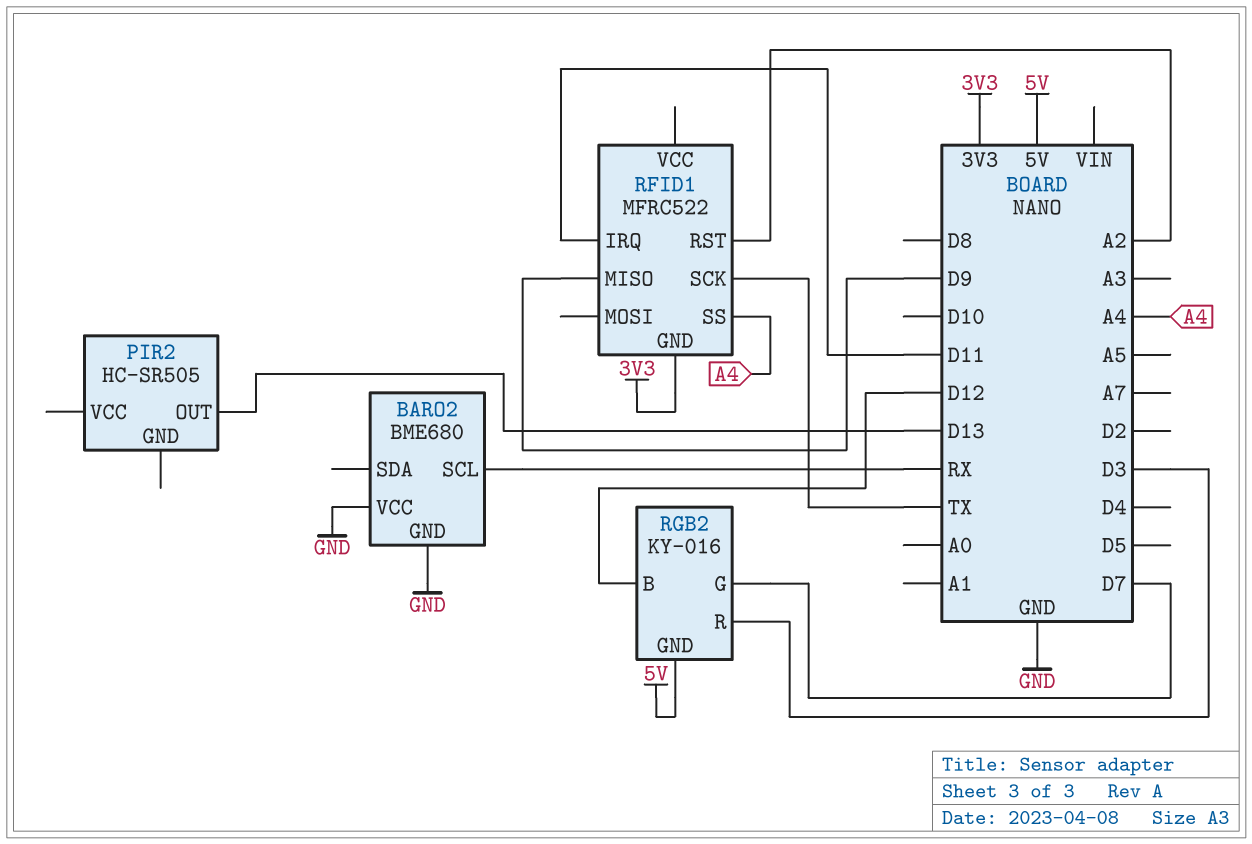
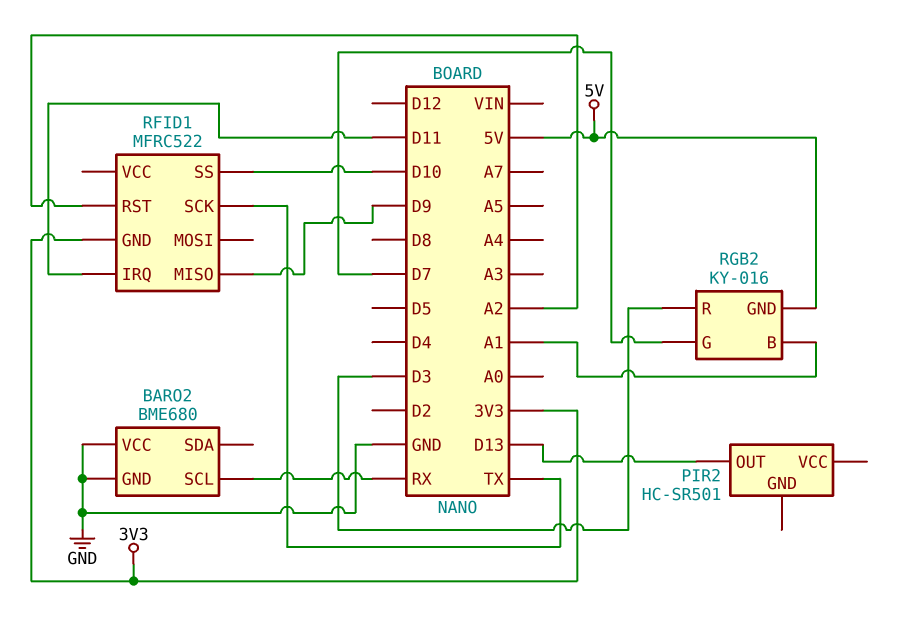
PIR2: HC-SR505 -> HC-SR501
RFID1 pin SS: A4 -> D10
RGB2 pin B: D12 -> A1

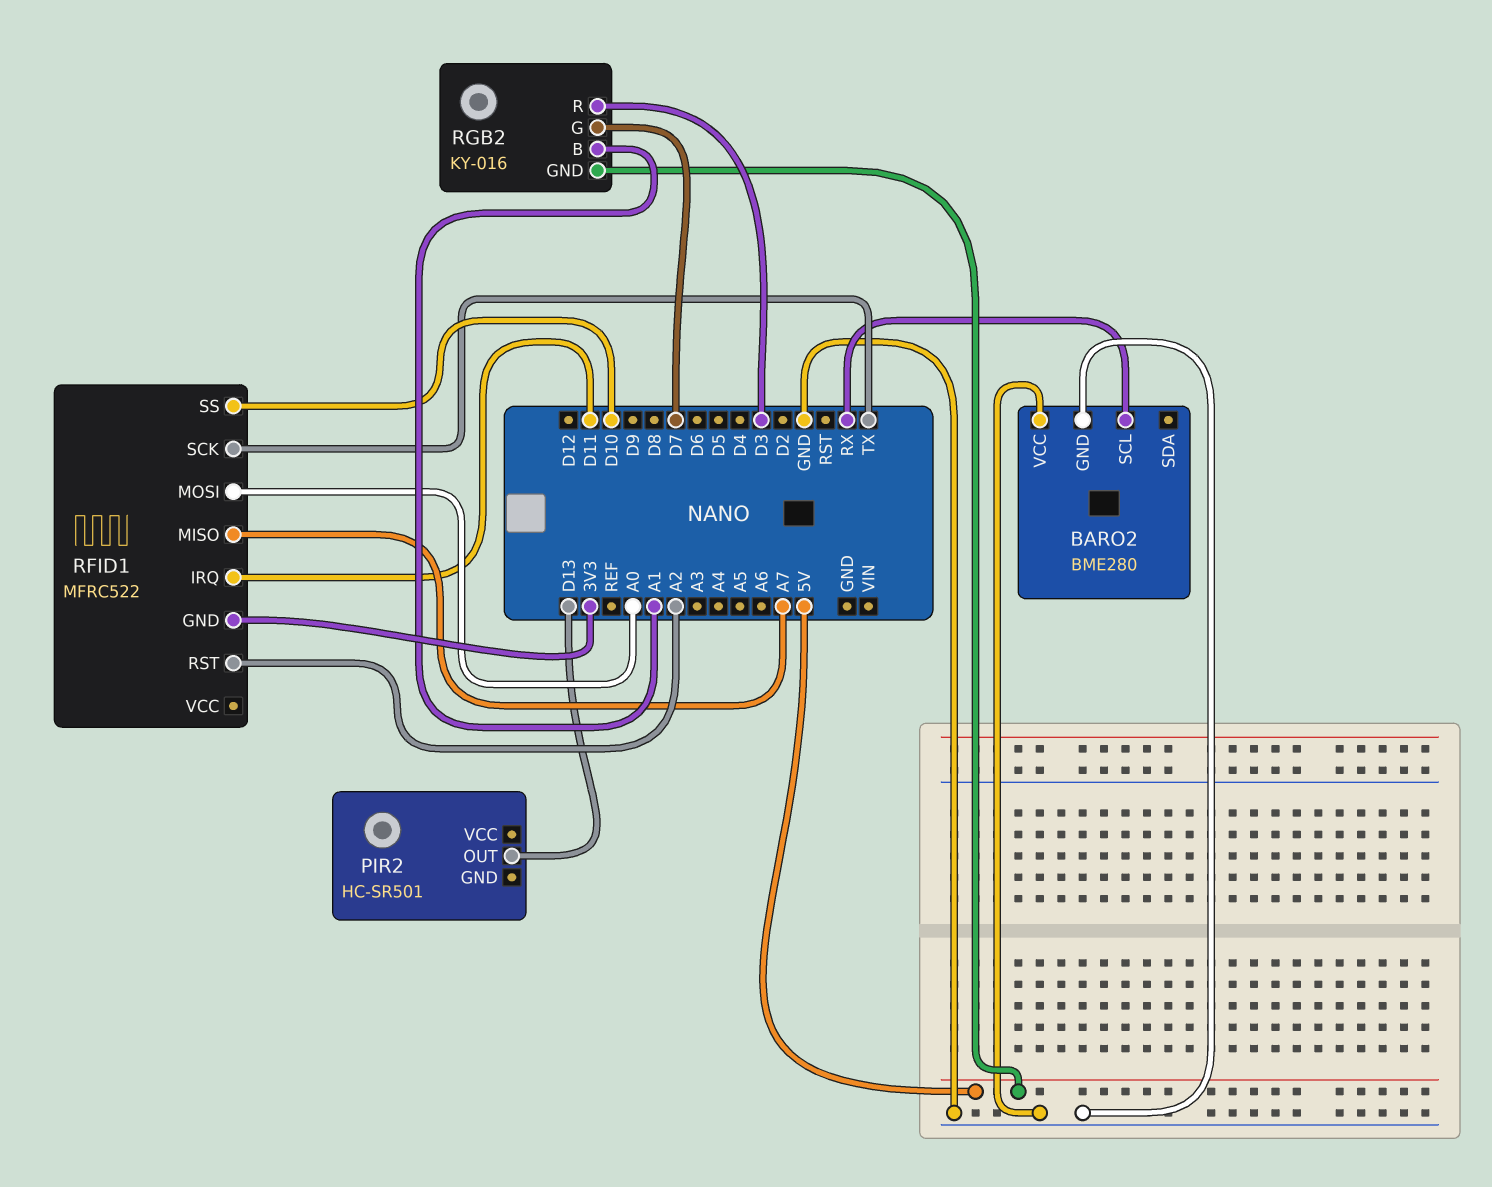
BARO2: BME680 -> BME280
RFID1 pin MISO: D9 -> A7
RFID1 pin MOSI: none -> A0

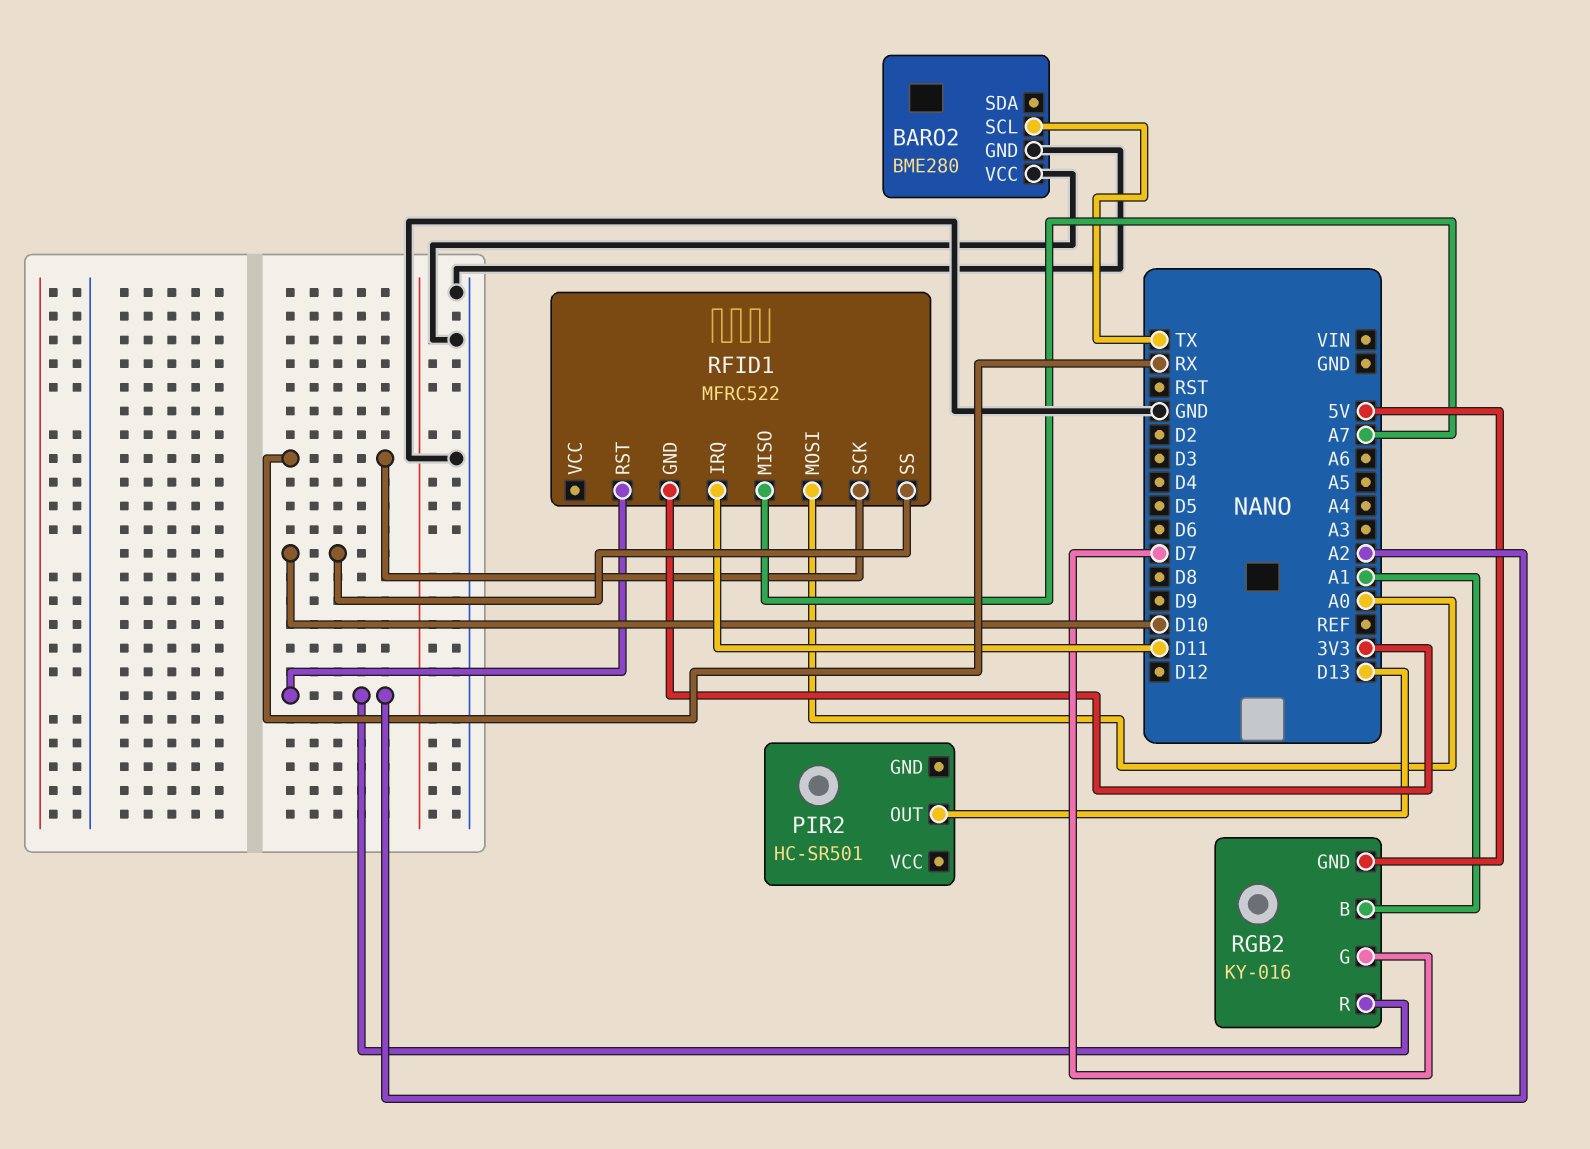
BARO2 pin SCL: RX -> TX
RFID1 pin SCK: TX -> RX
RGB2 pin R: D3 -> A2

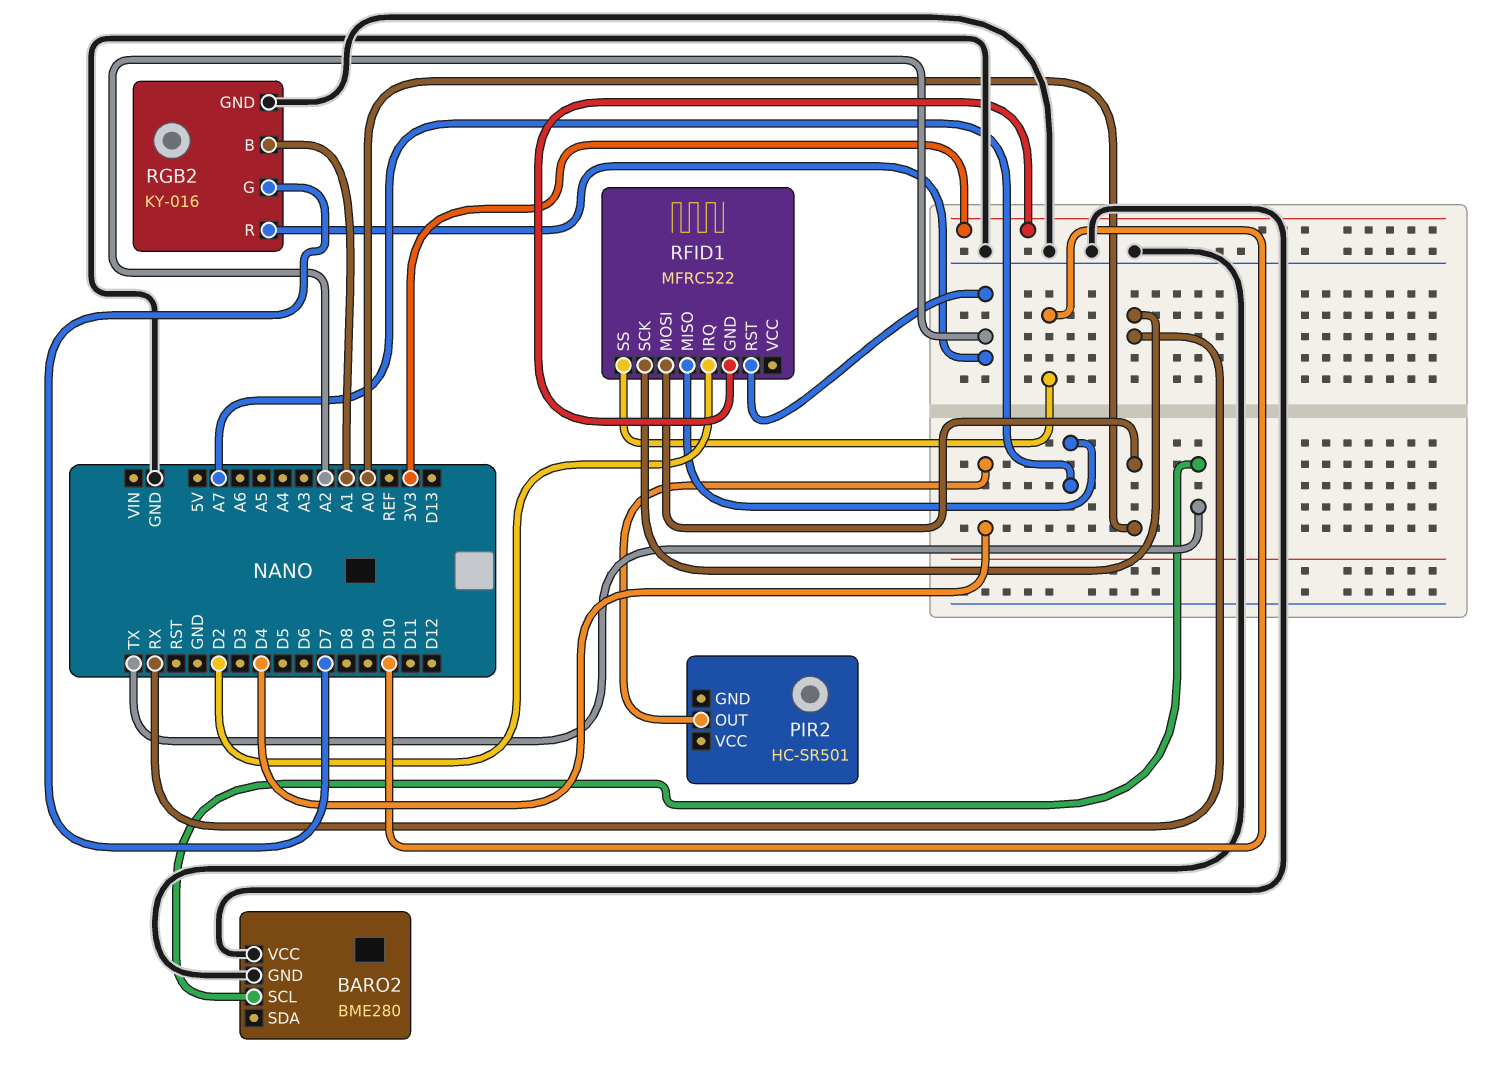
PIR2 pin OUT: D13 -> D4
RFID1 pin IRQ: D11 -> D2
RGB2 pin GND: 5V -> GND

